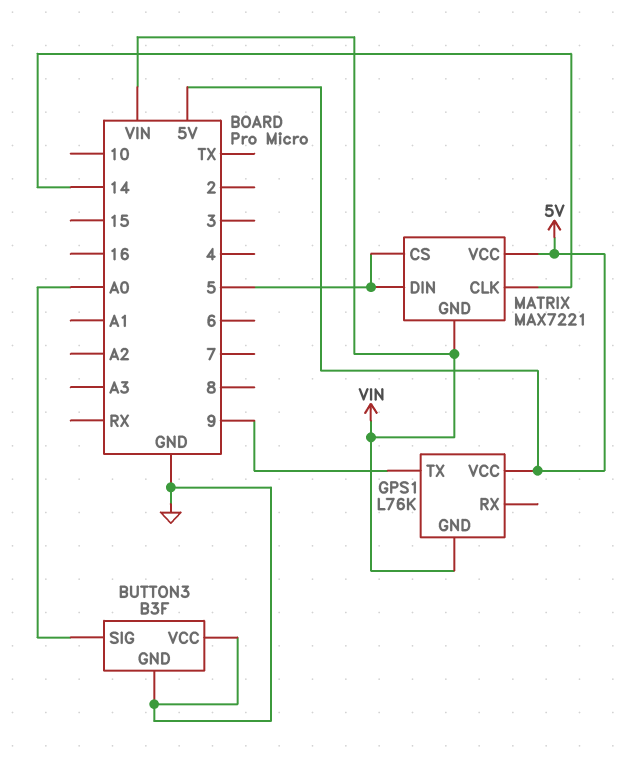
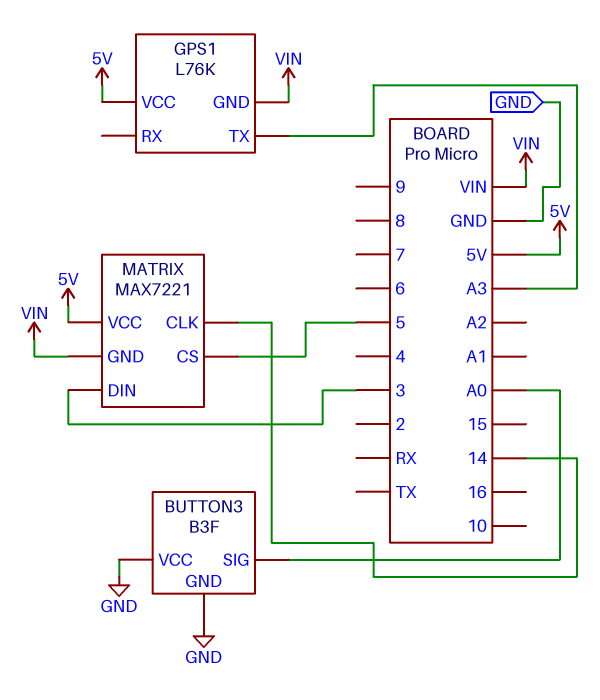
GPS1 pin TX: 9 -> A3
MATRIX pin DIN: 5 -> 3

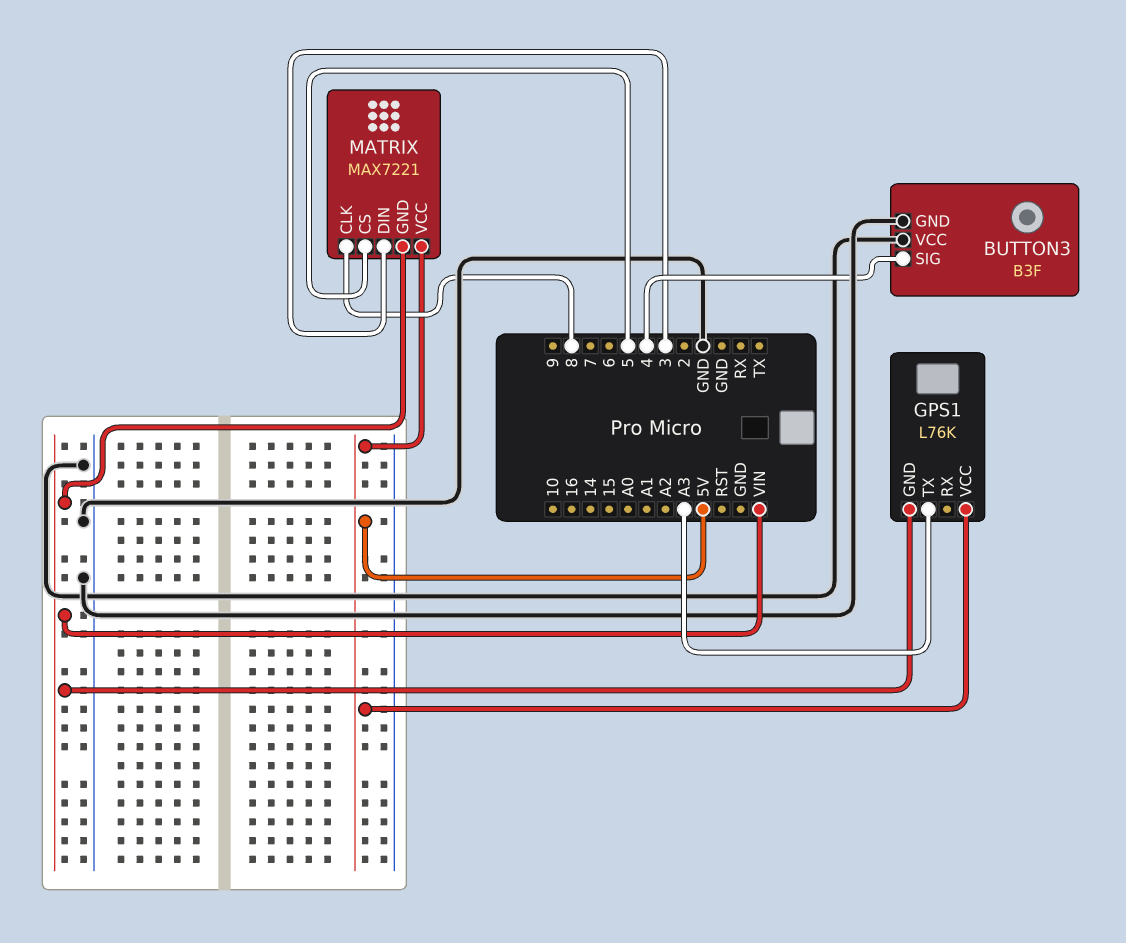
BUTTON3 pin SIG: A0 -> 4
MATRIX pin CLK: 14 -> 8

